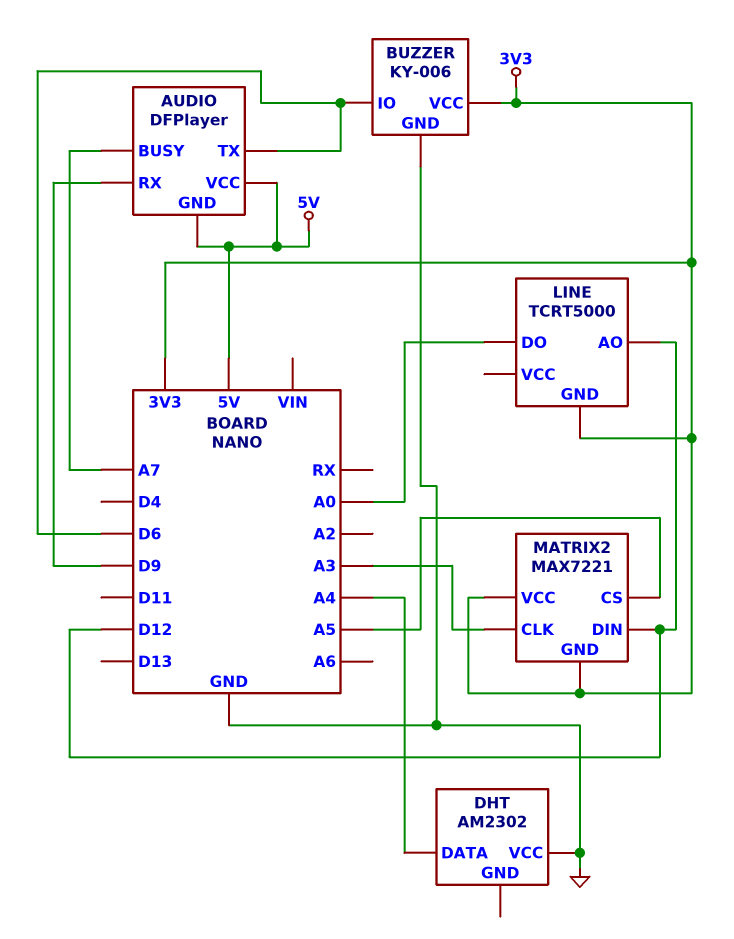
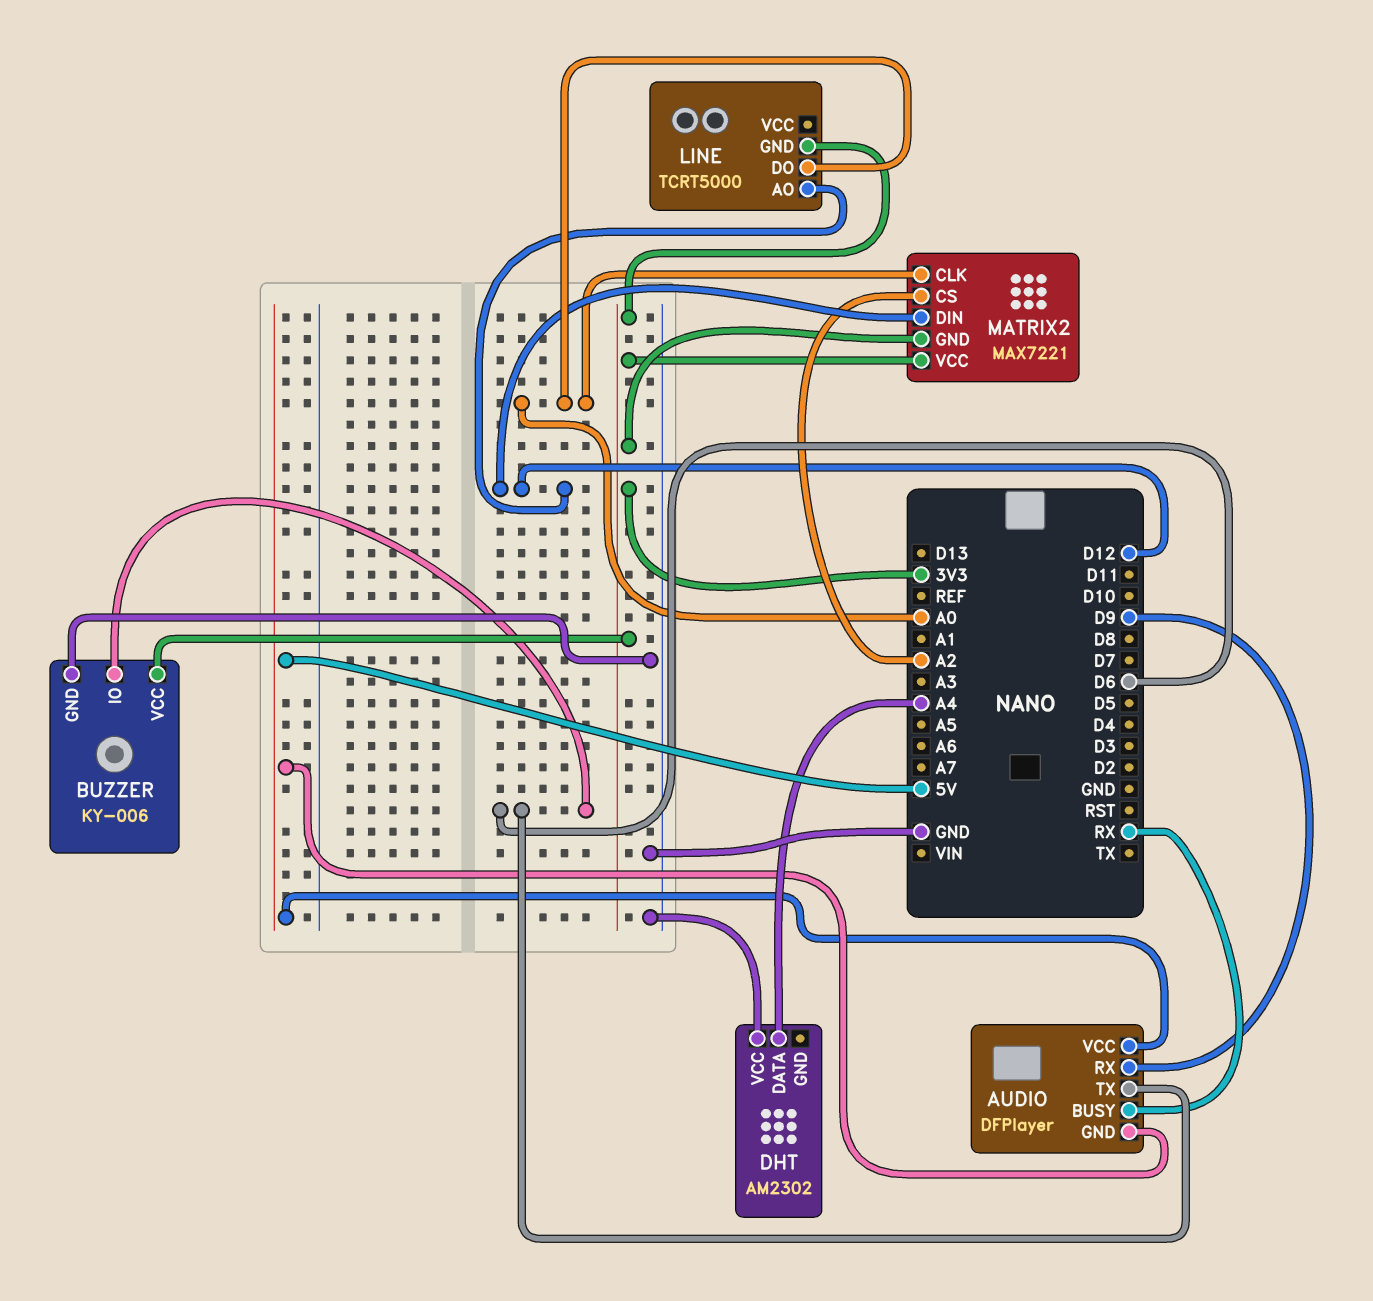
AUDIO pin BUSY: A7 -> RX
MATRIX2 pin CLK: A3 -> A0
MATRIX2 pin CS: A5 -> A2

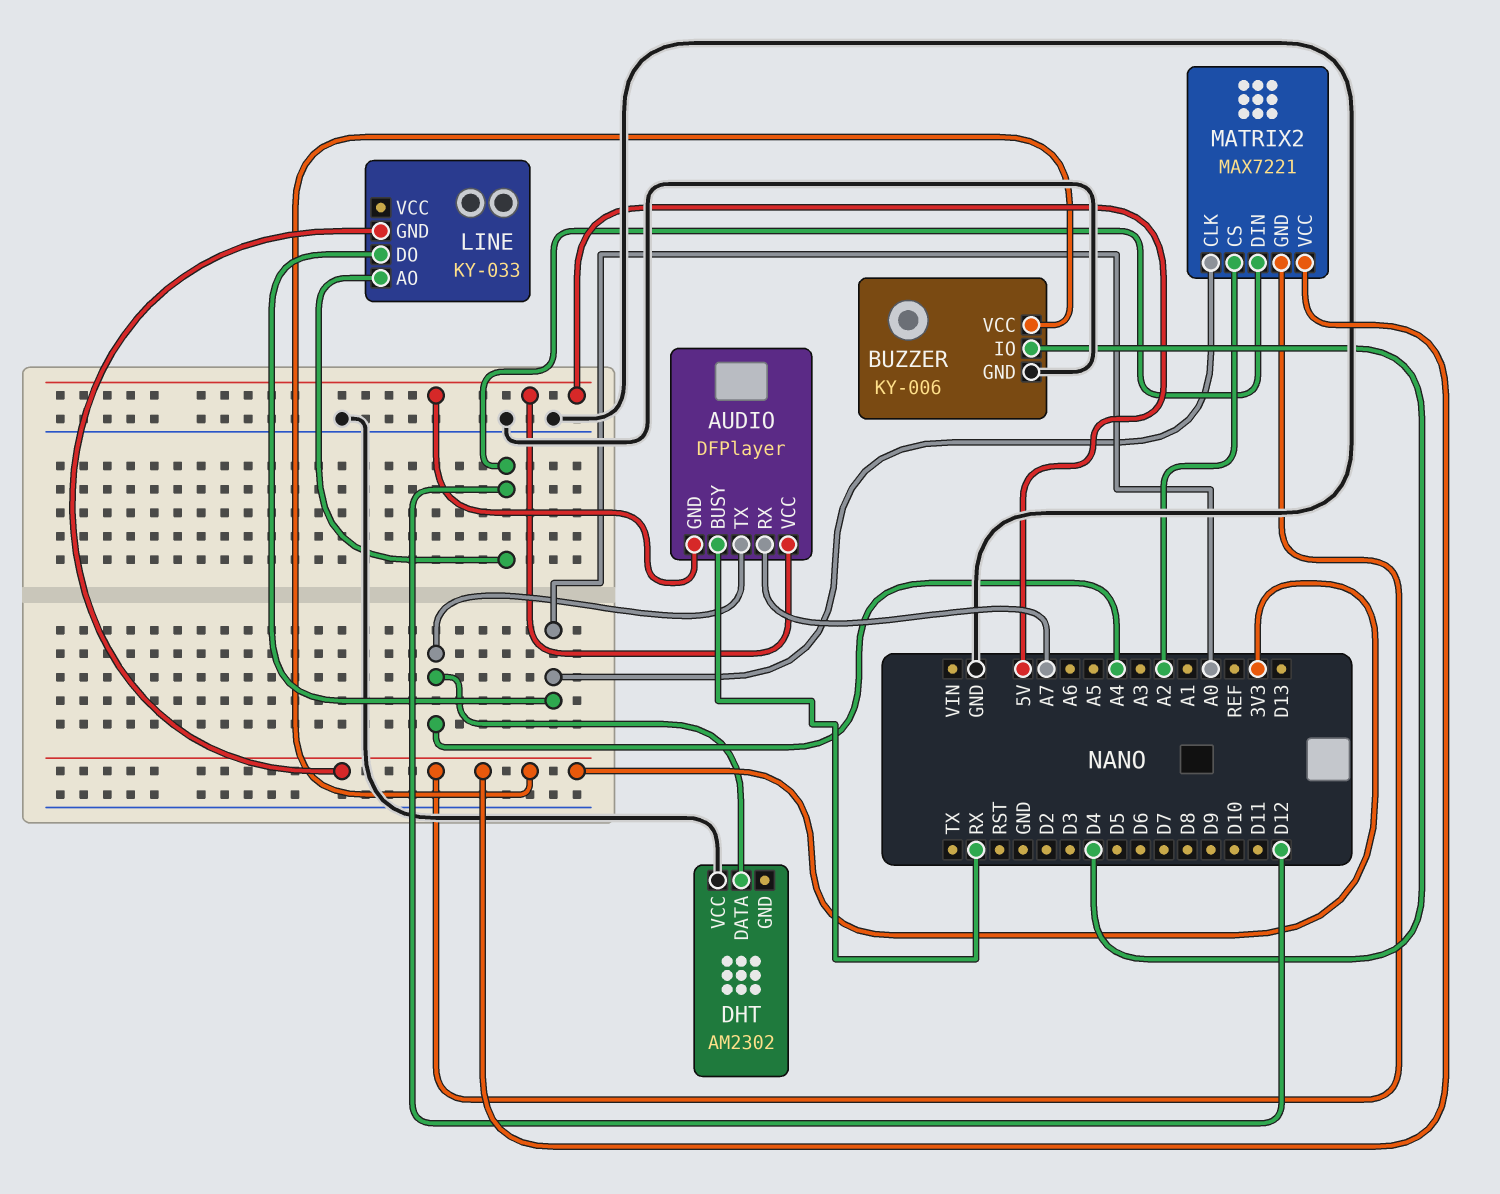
AUDIO pin RX: D9 -> A7
AUDIO pin TX: D6 -> A4
BUZZER pin IO: D6 -> D4
LINE: TCRT5000 -> KY-033

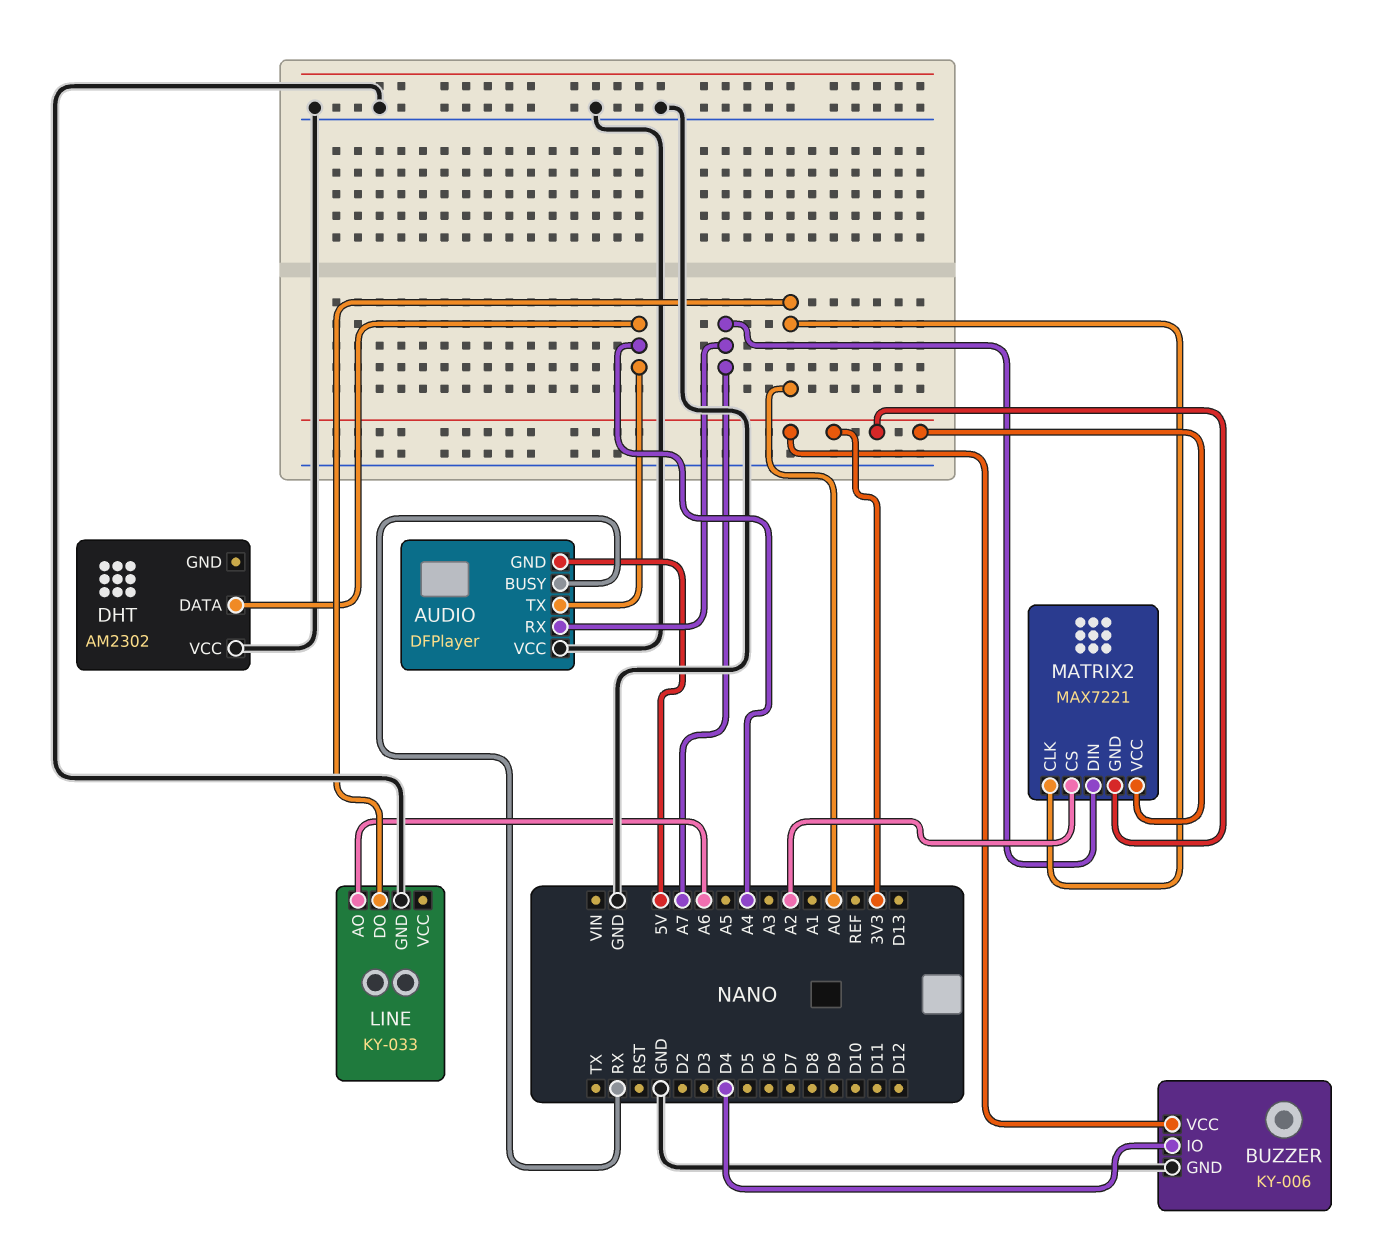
AUDIO pin VCC: 5V -> GND
LINE pin AO: D12 -> A6
LINE pin GND: 3V3 -> GND
MATRIX2 pin DIN: D12 -> A7

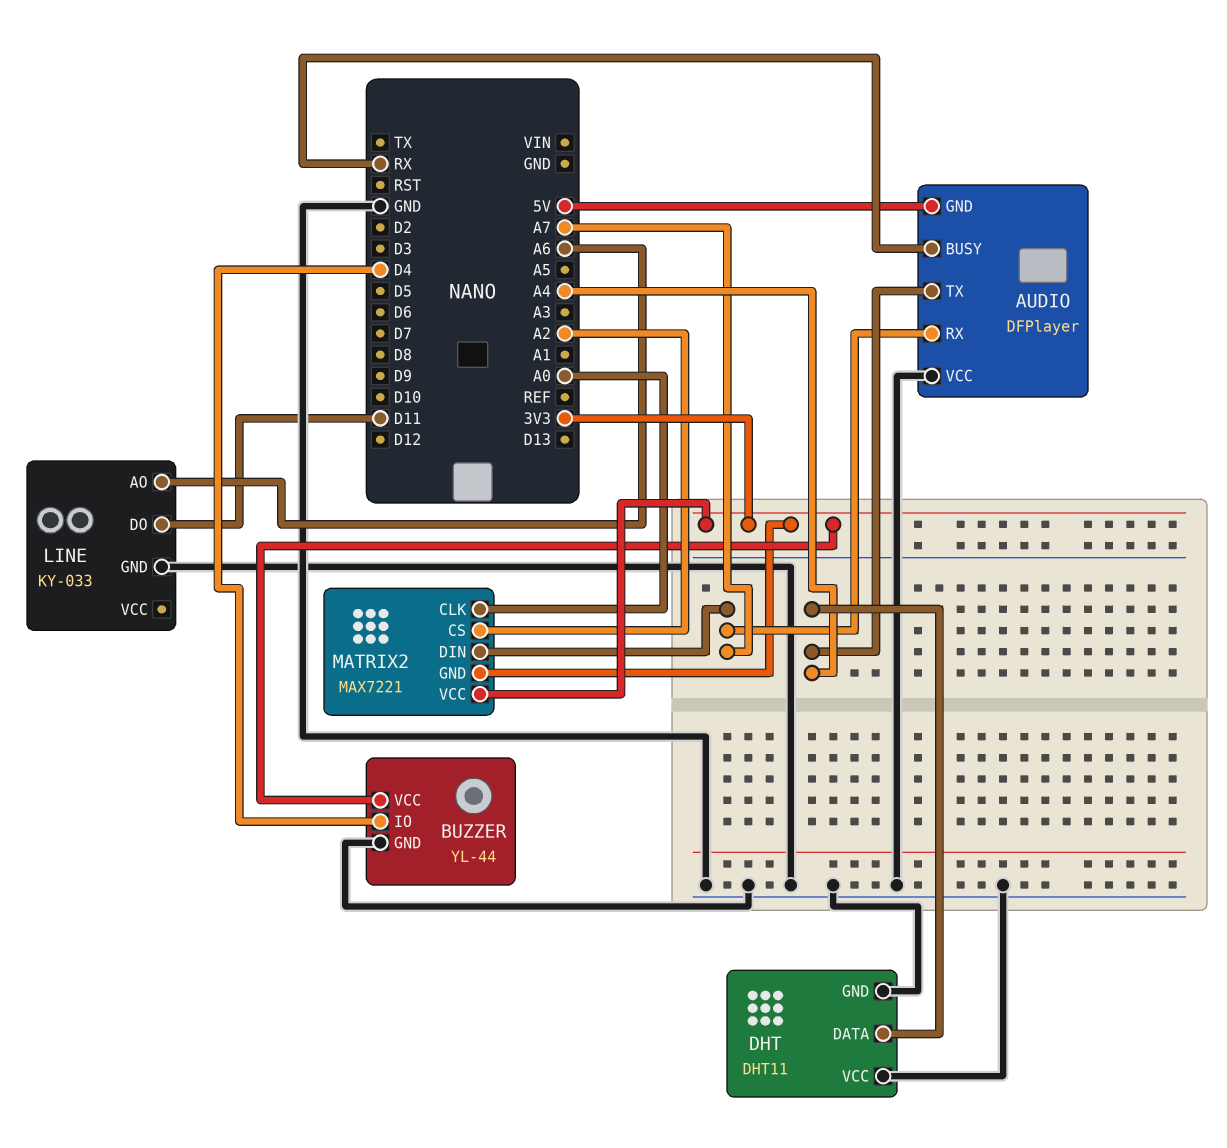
BUZZER: KY-006 -> YL-44
DHT: AM2302 -> DHT11
DHT pin GND: none -> GND
LINE pin DO: A0 -> D11

